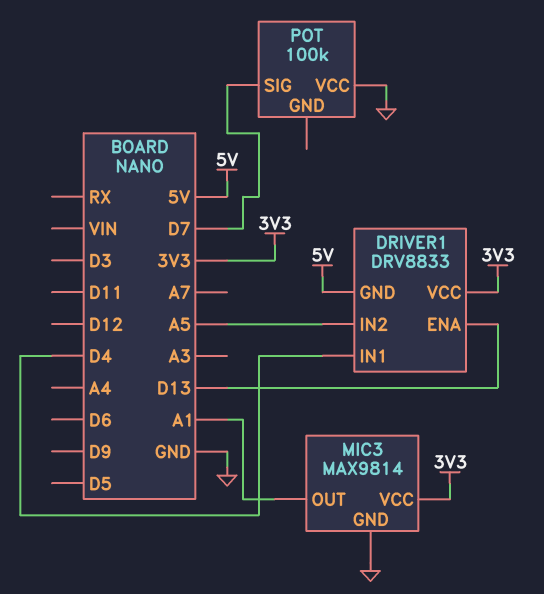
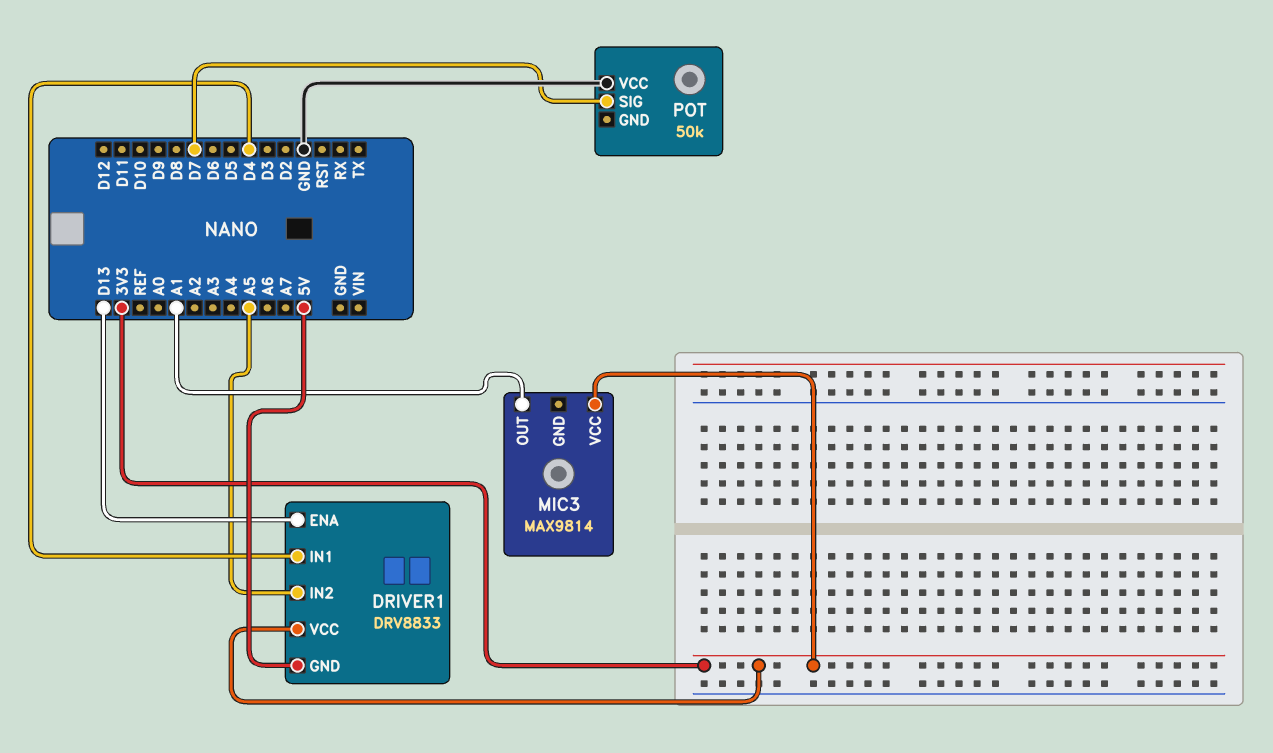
MIC3 pin GND: GND -> none
POT: 100k -> 50k

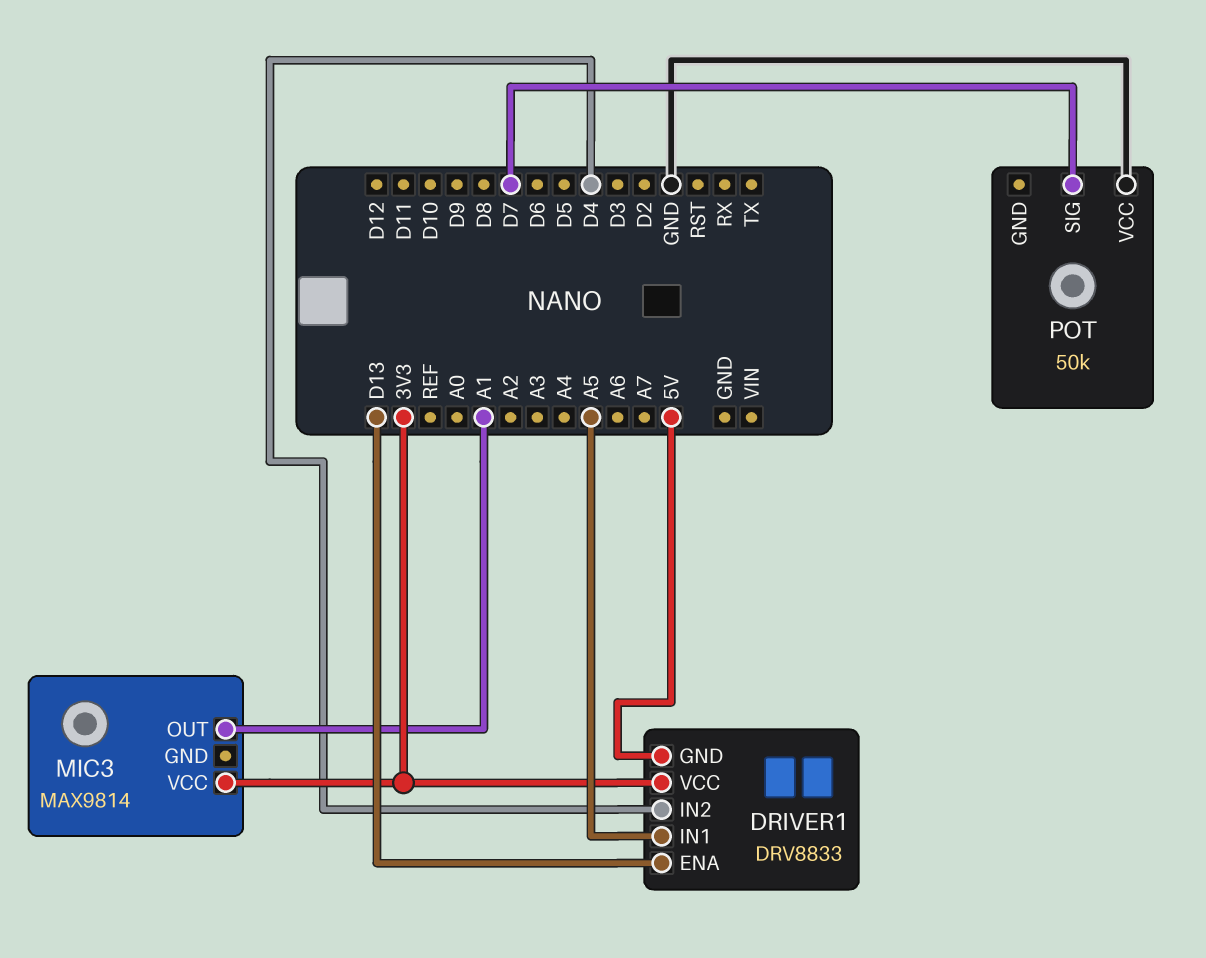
DRIVER1 pin IN1: D4 -> A5
DRIVER1 pin IN2: A5 -> D4

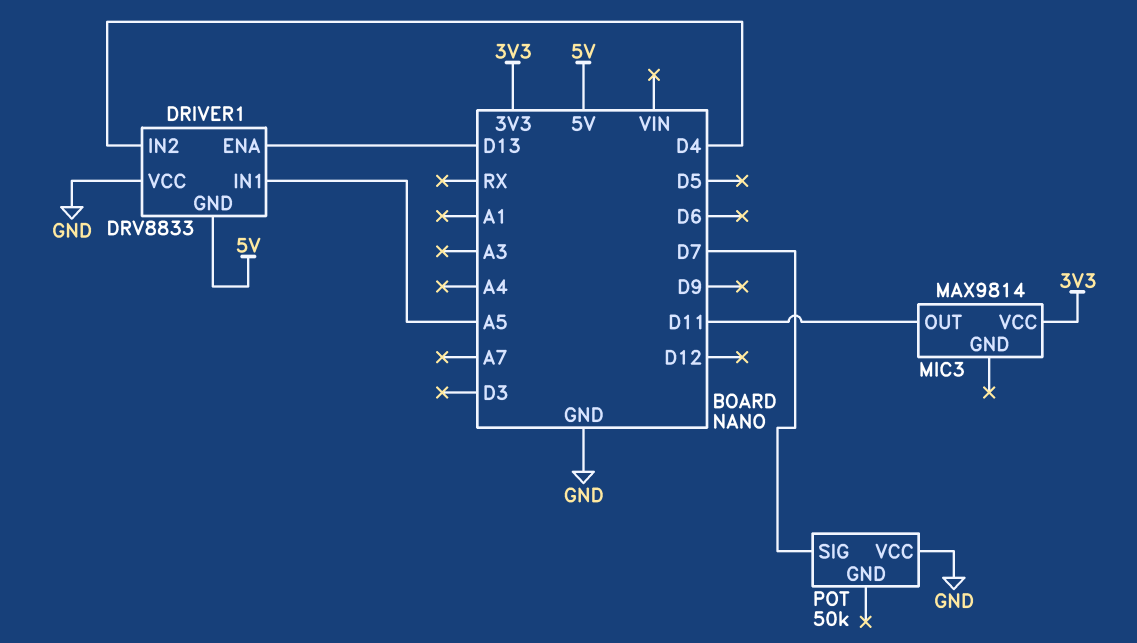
DRIVER1 pin VCC: 3V3 -> GND
MIC3 pin OUT: A1 -> D11

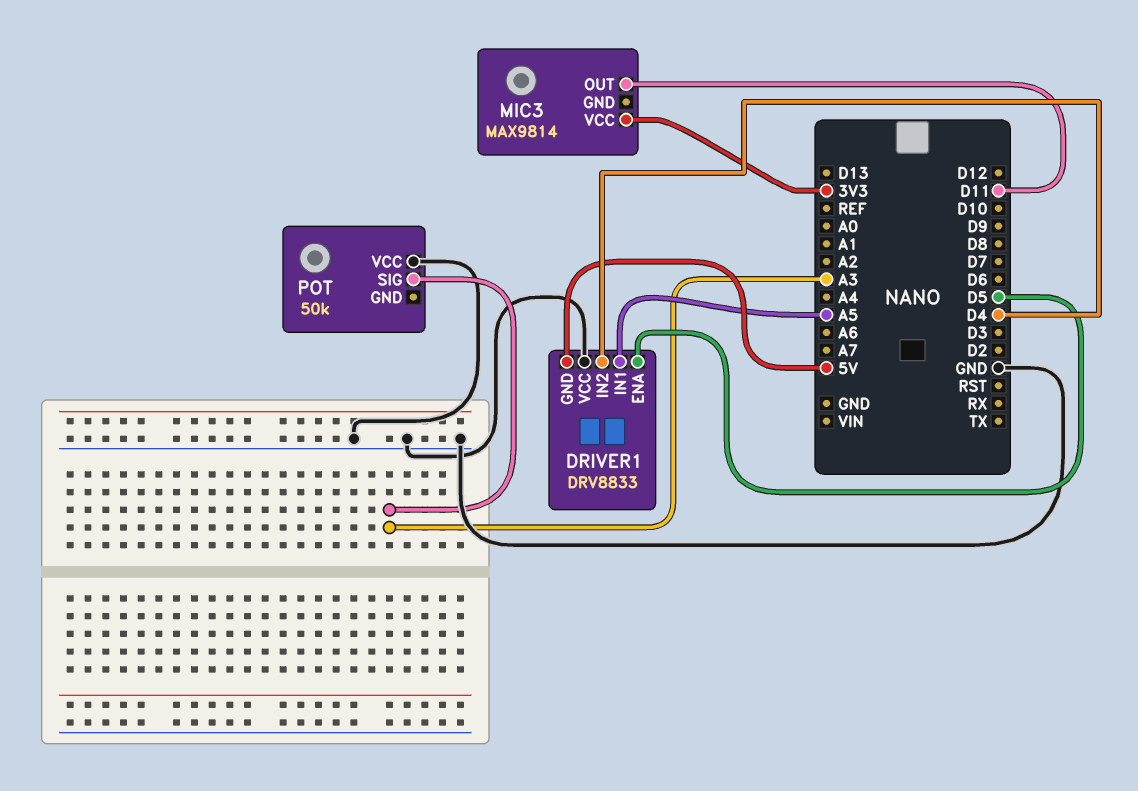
DRIVER1 pin ENA: D13 -> D5
POT pin SIG: D7 -> A3

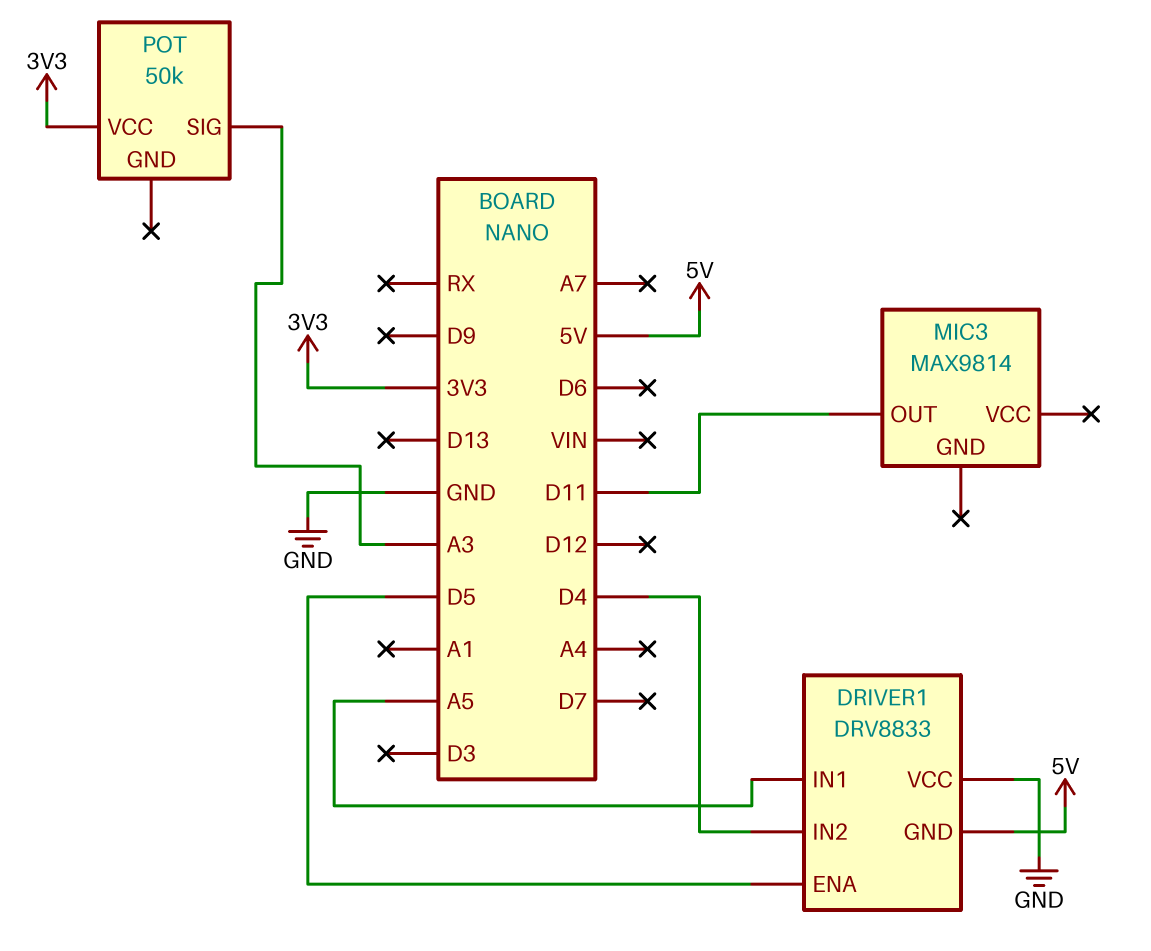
MIC3 pin VCC: 3V3 -> none
POT pin VCC: GND -> 3V3

